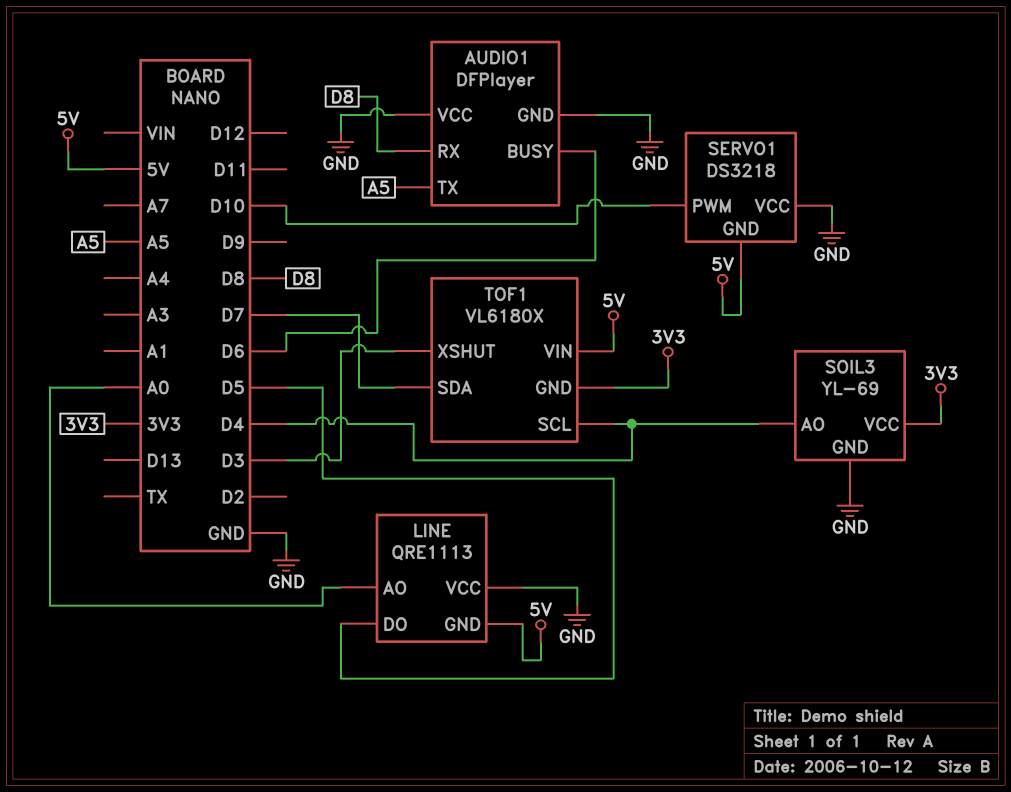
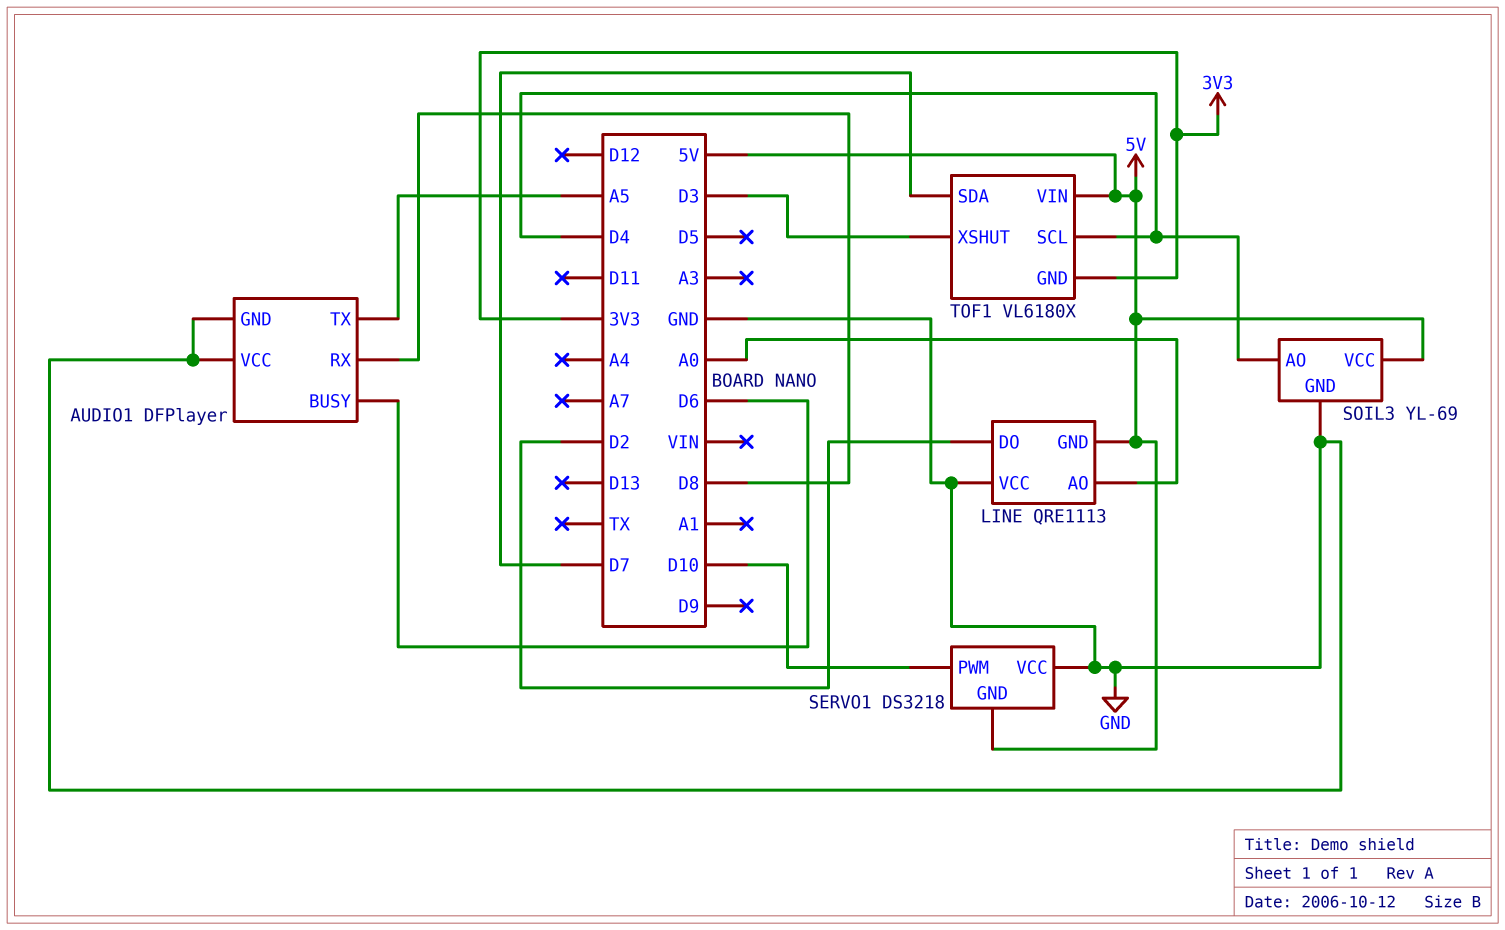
LINE pin DO: D5 -> D2
SOIL3 pin VCC: 3V3 -> 5V

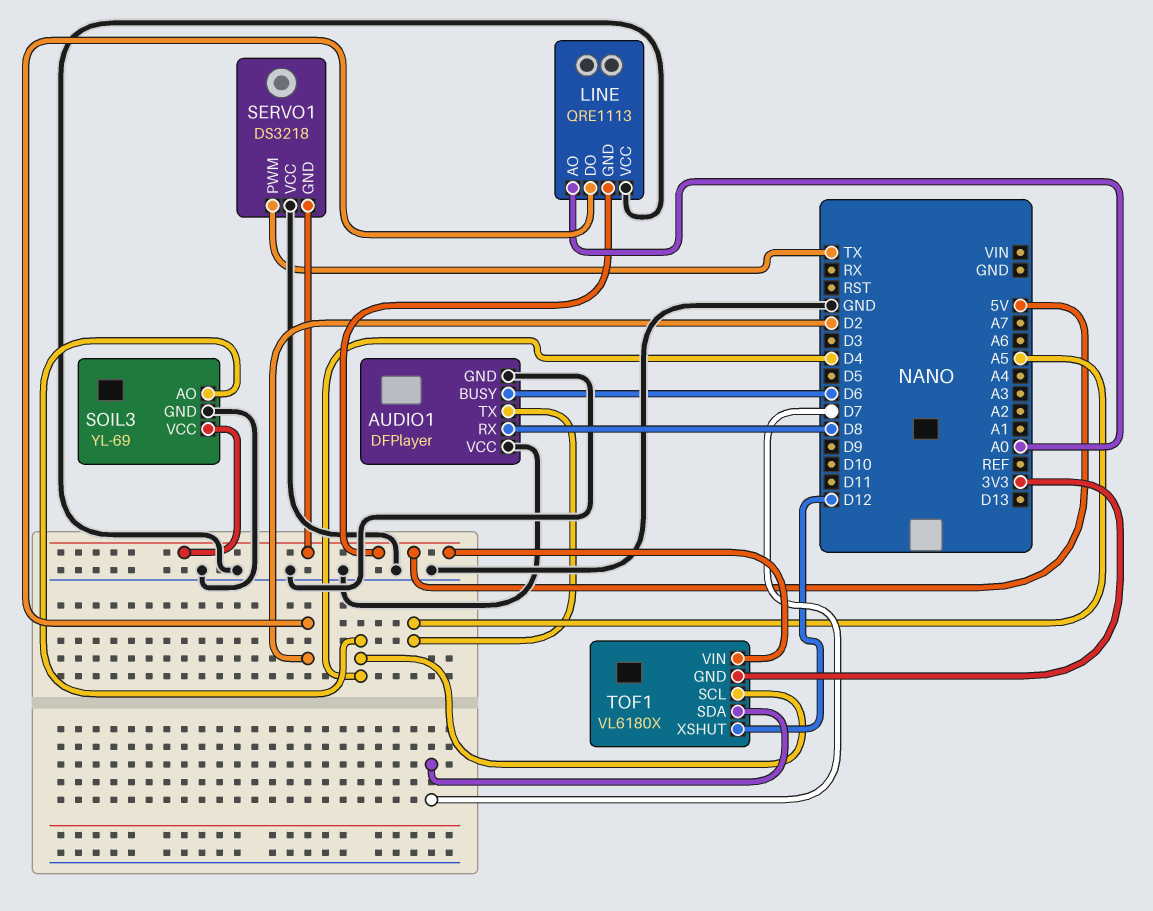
SERVO1 pin PWM: D10 -> TX
TOF1 pin XSHUT: D3 -> D12

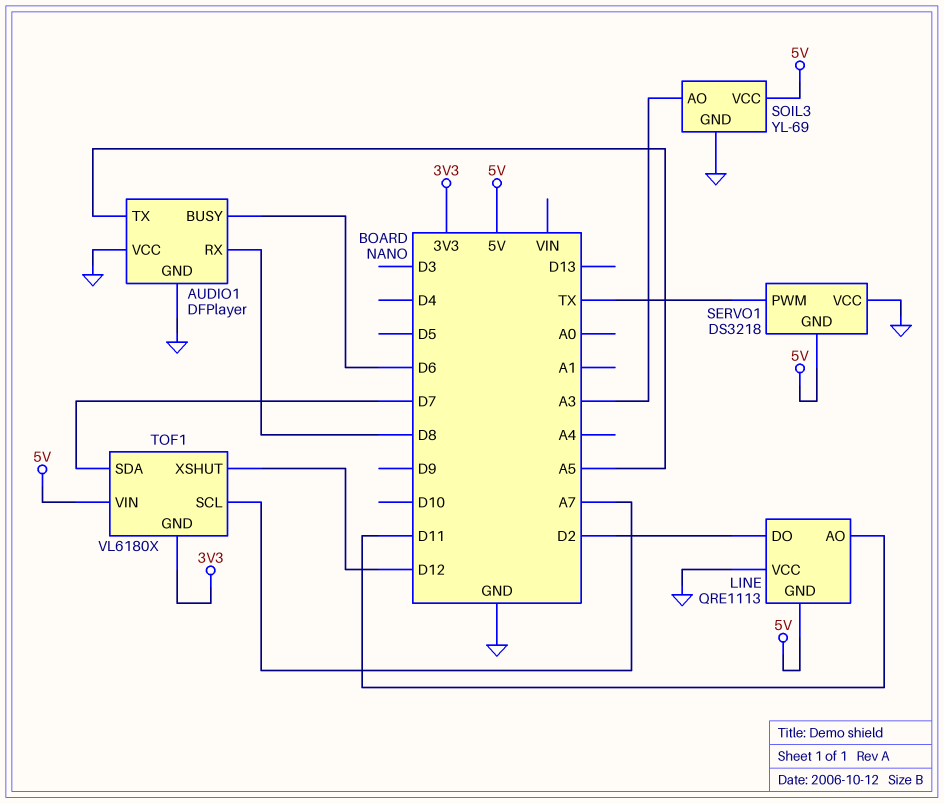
LINE pin AO: A0 -> D11
SOIL3 pin AO: D4 -> A3
TOF1 pin SCL: D4 -> A7

